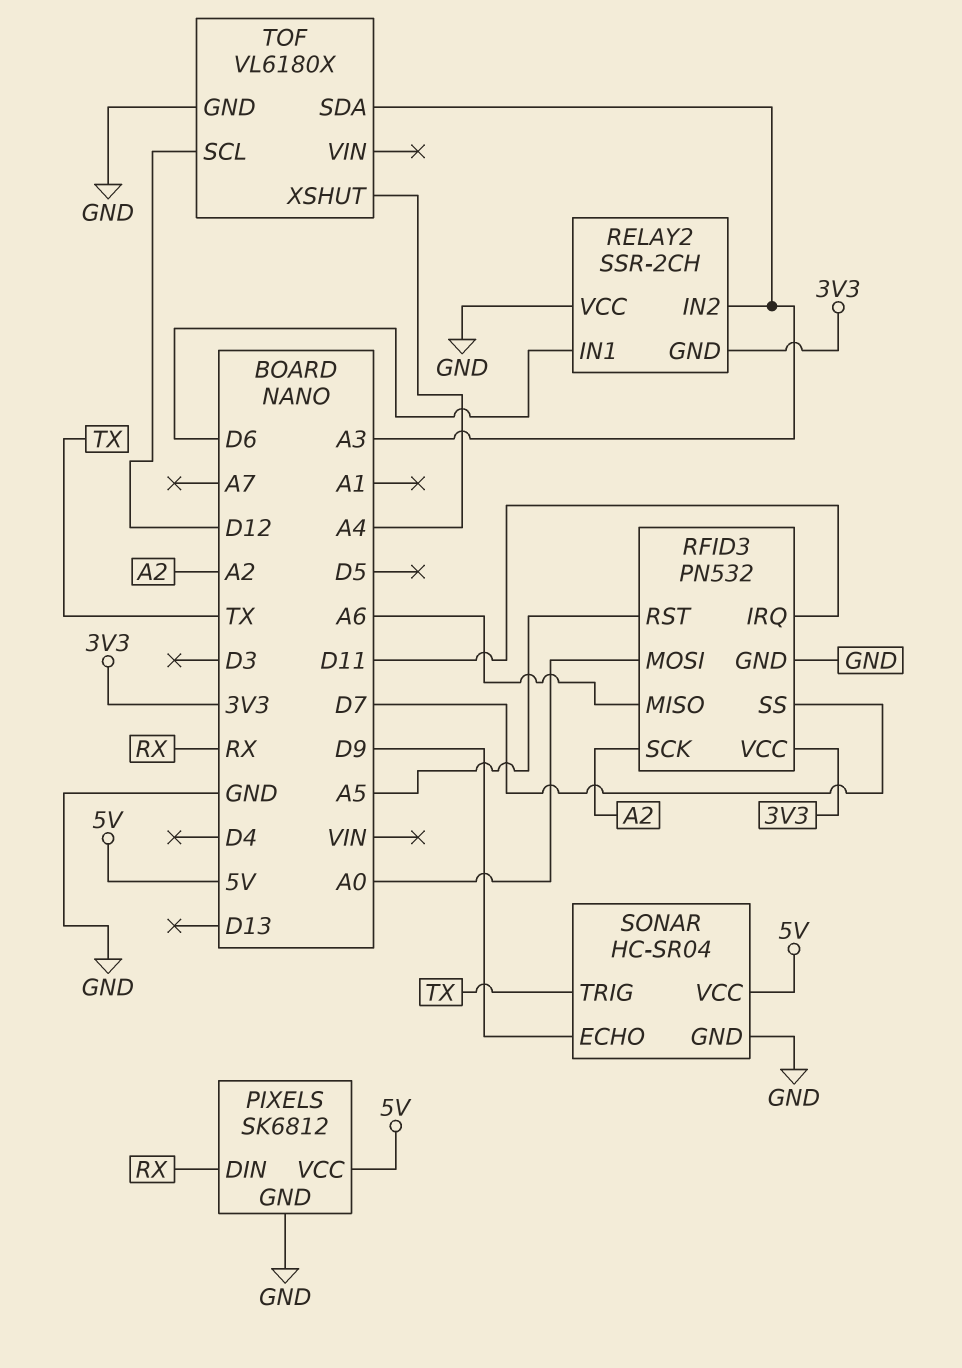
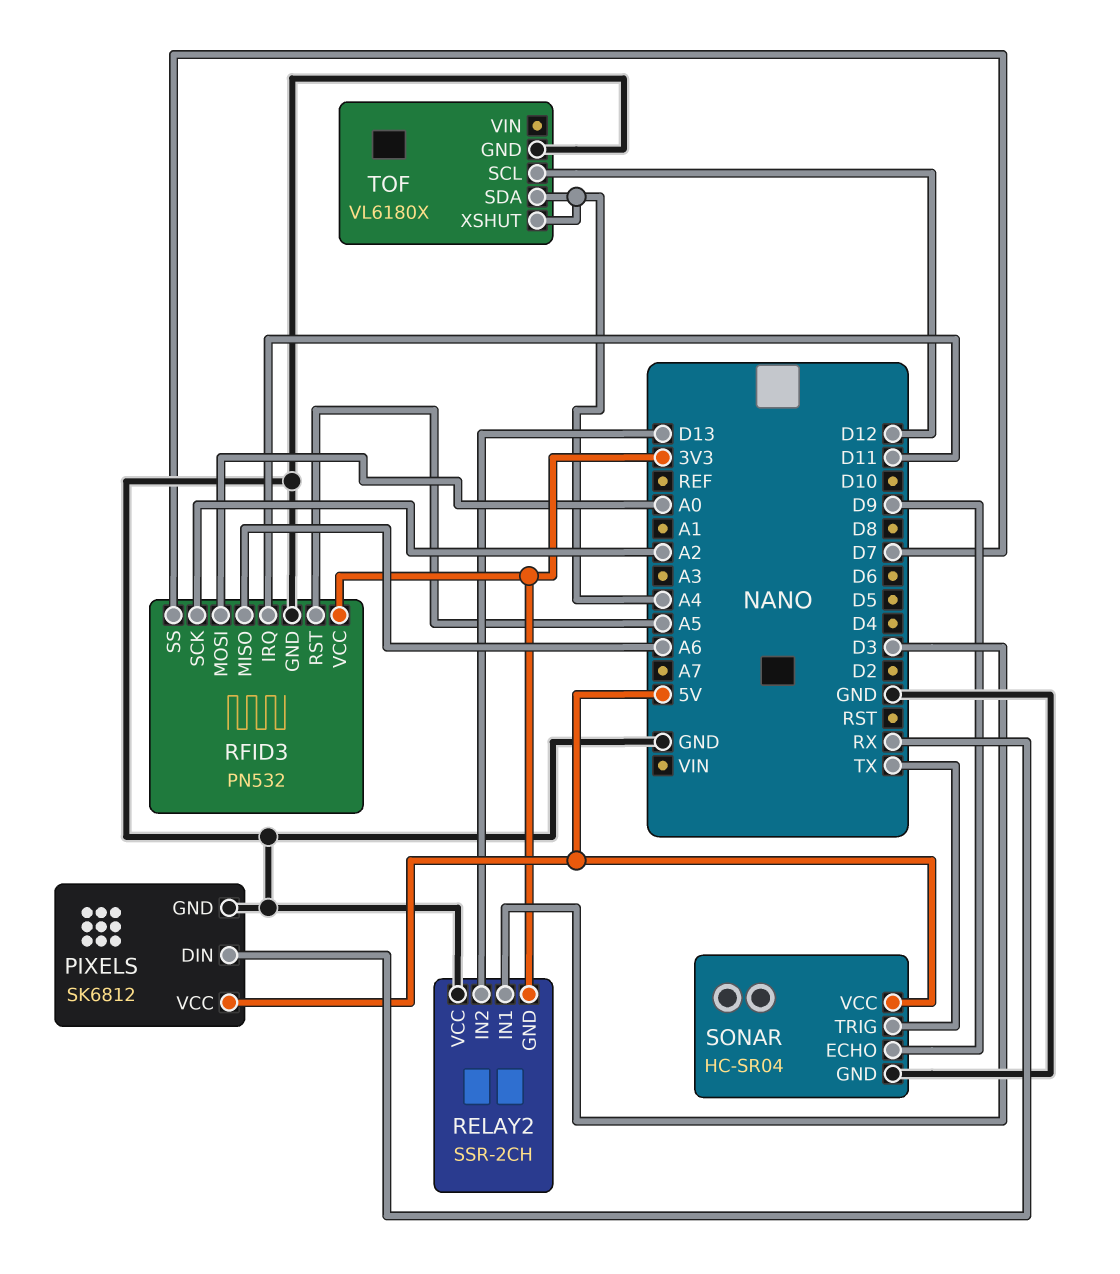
RELAY2 pin IN1: D6 -> D3
RELAY2 pin IN2: A3 -> D13
TOF pin SDA: A3 -> A4

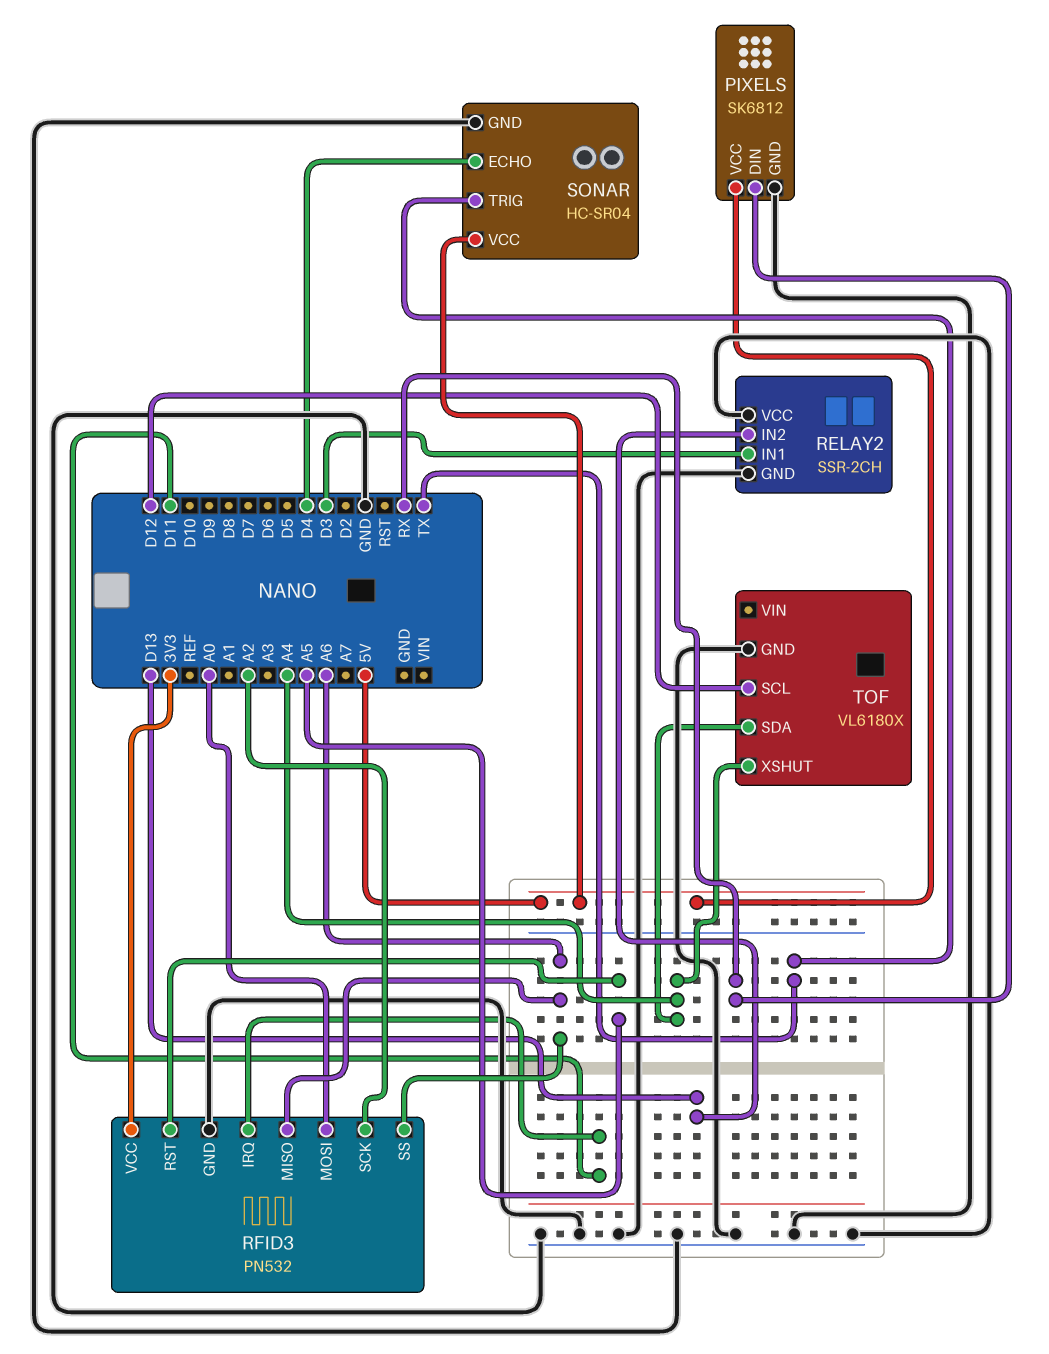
RELAY2 pin GND: 3V3 -> GND
RFID3 pin SS: D7 -> A6
SONAR pin ECHO: D9 -> D4

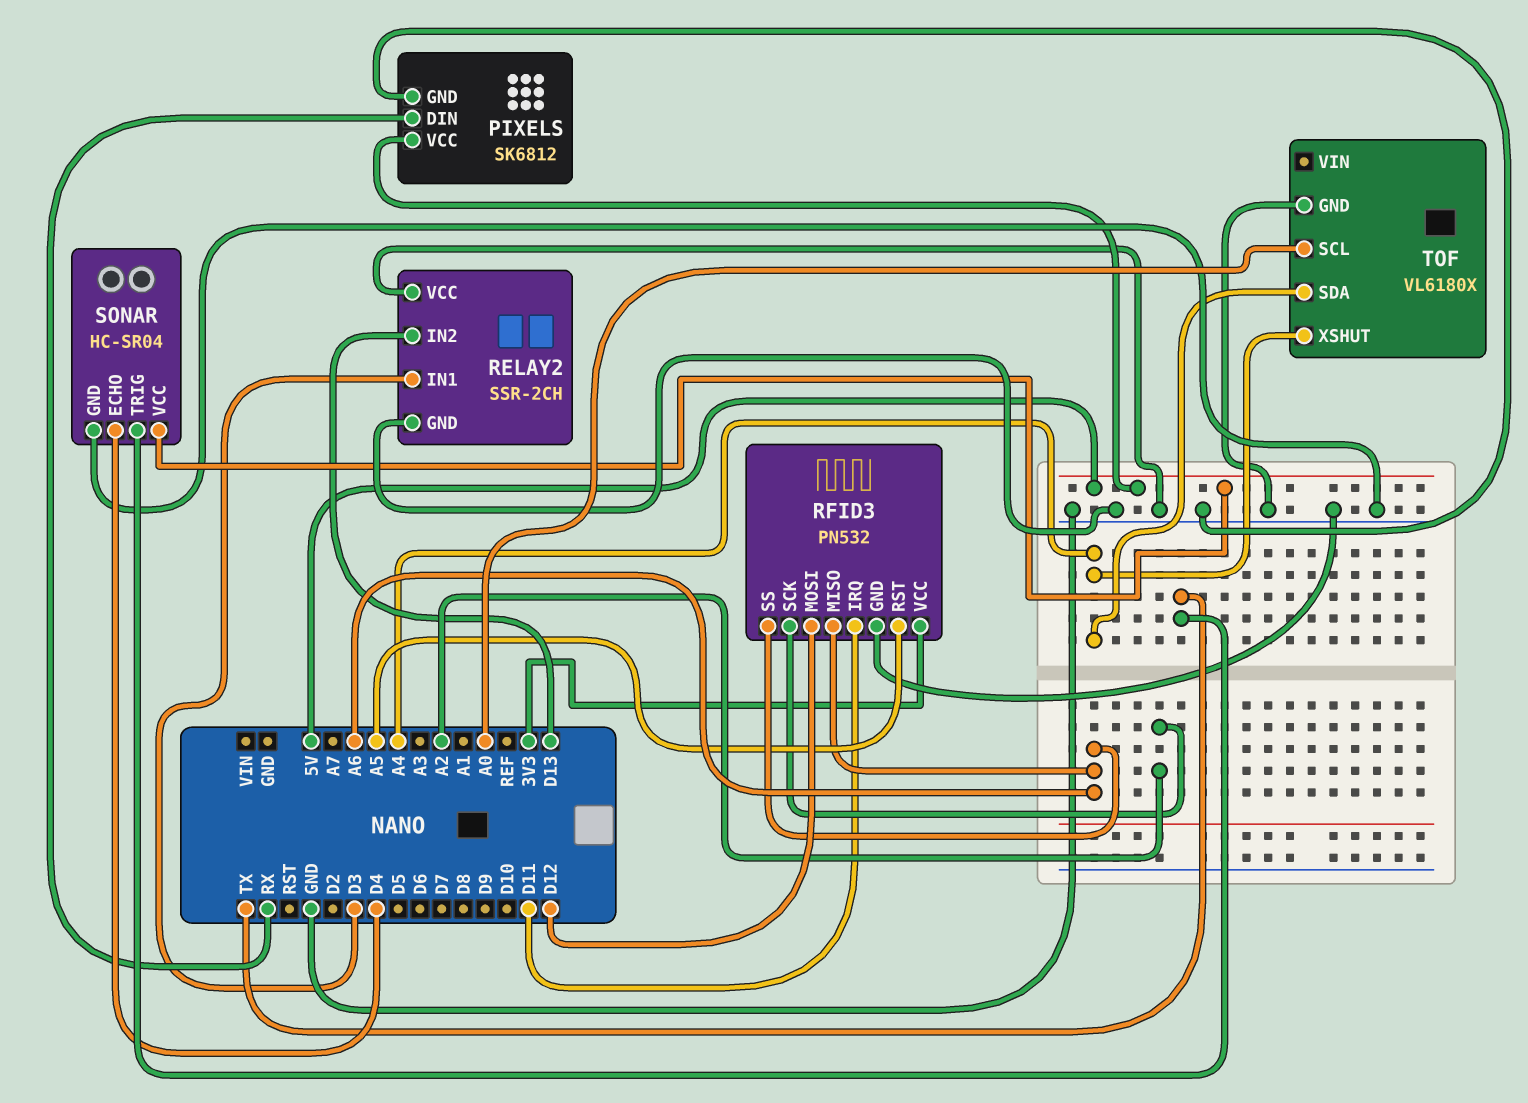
RFID3 pin MOSI: A0 -> D12
TOF pin SCL: D12 -> A0

